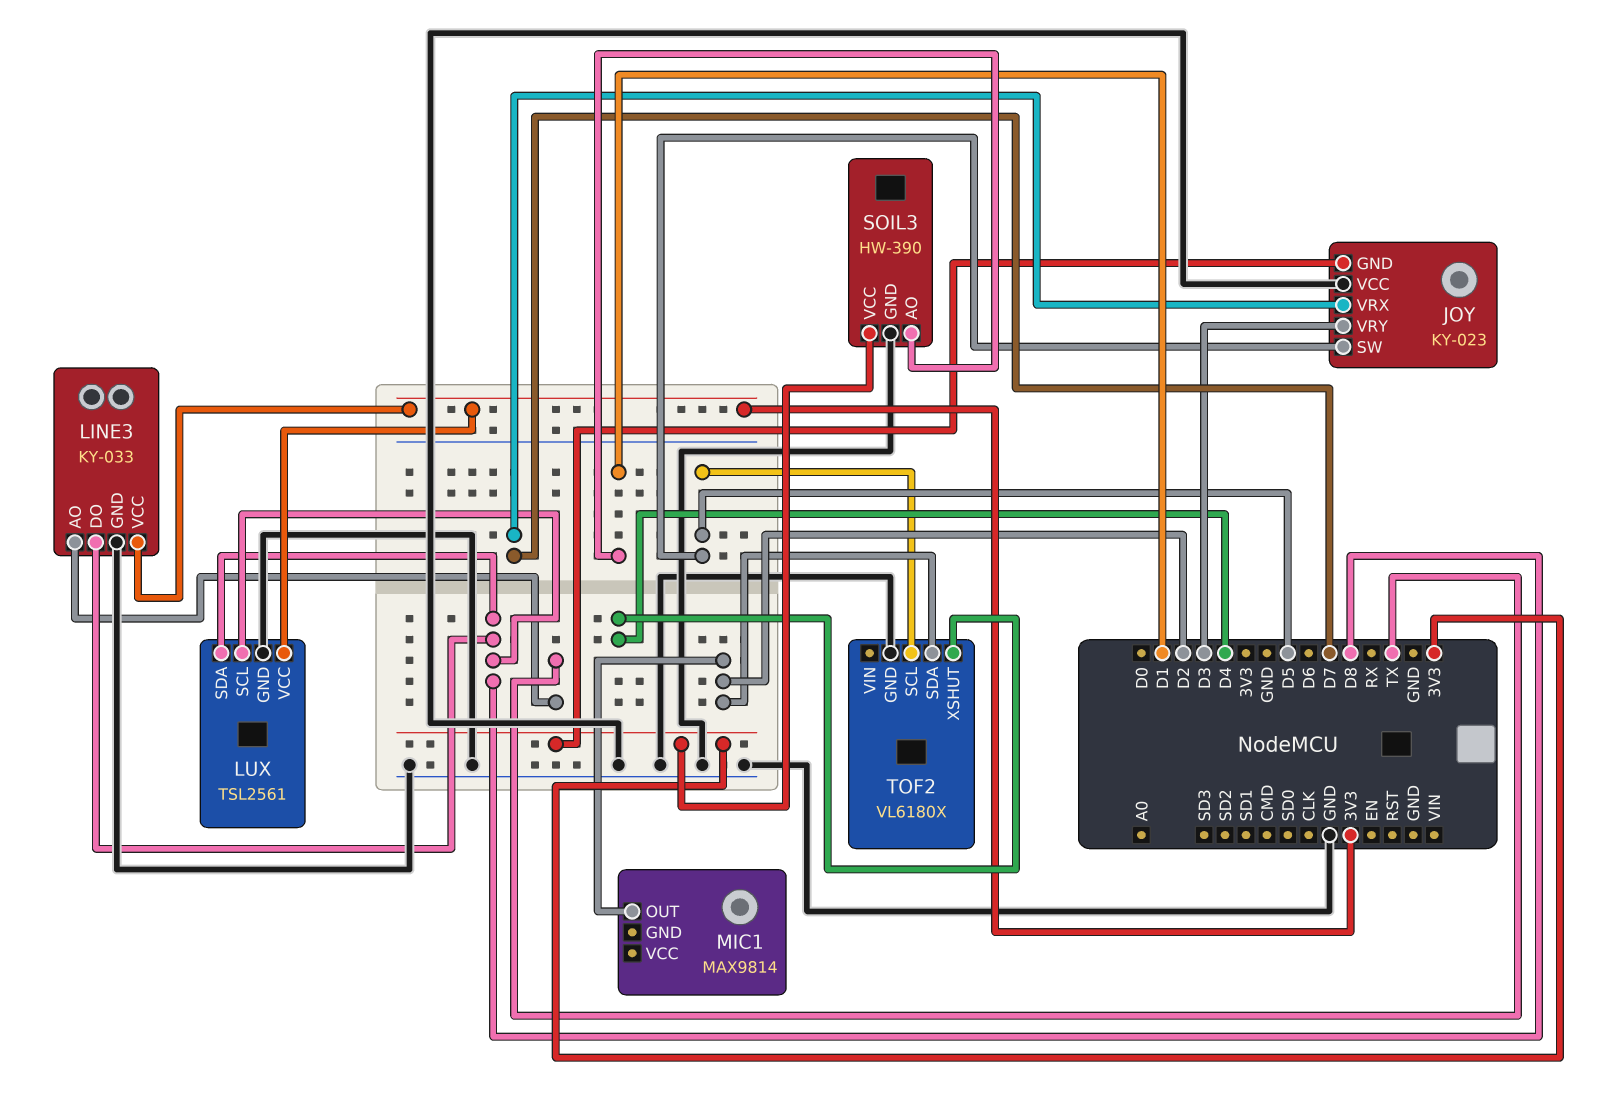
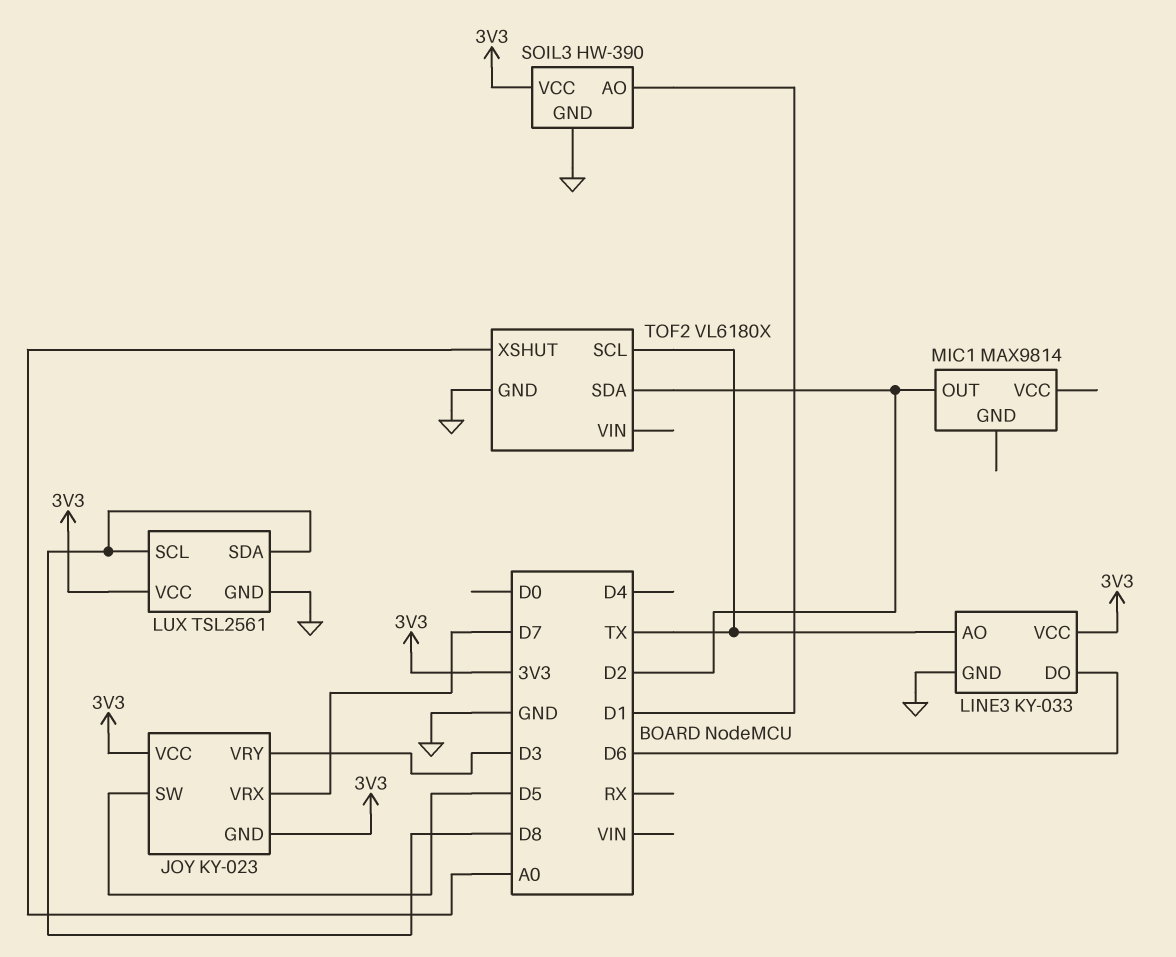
JOY pin VCC: GND -> 3V3
LINE3 pin DO: D8 -> D6
TOF2 pin SCL: D5 -> TX
TOF2 pin XSHUT: D4 -> A0

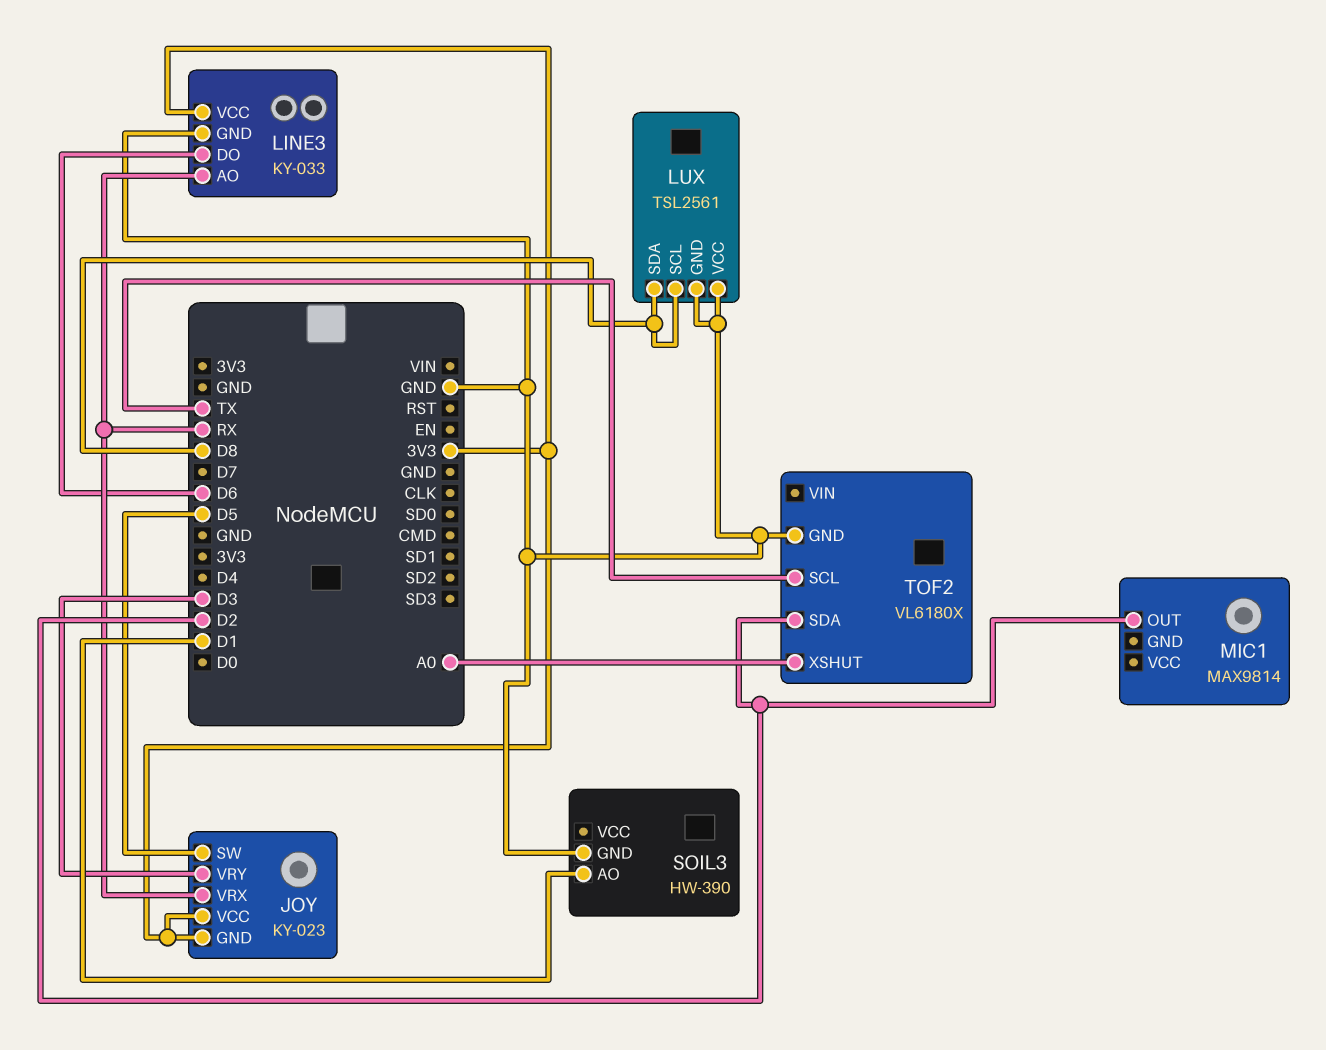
JOY pin VRX: D7 -> RX
LINE3 pin AO: TX -> RX
LUX pin VCC: 3V3 -> GND
SOIL3 pin VCC: 3V3 -> none

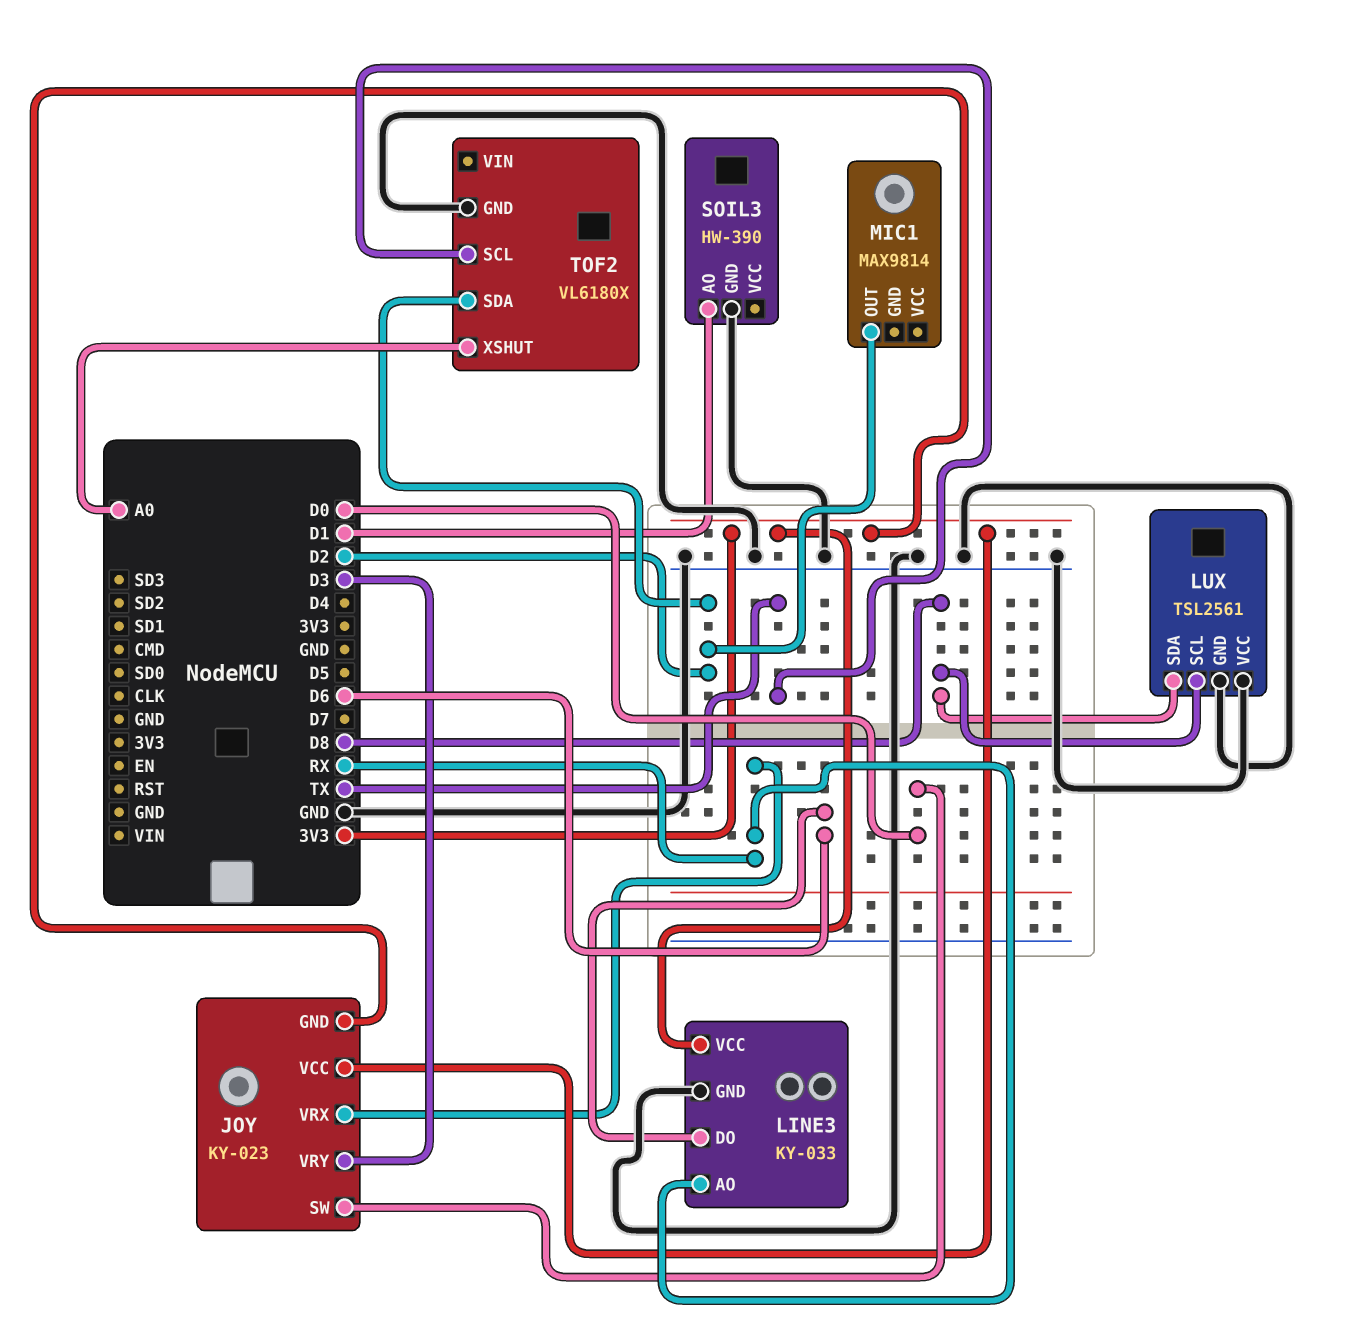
JOY pin SW: D5 -> D0

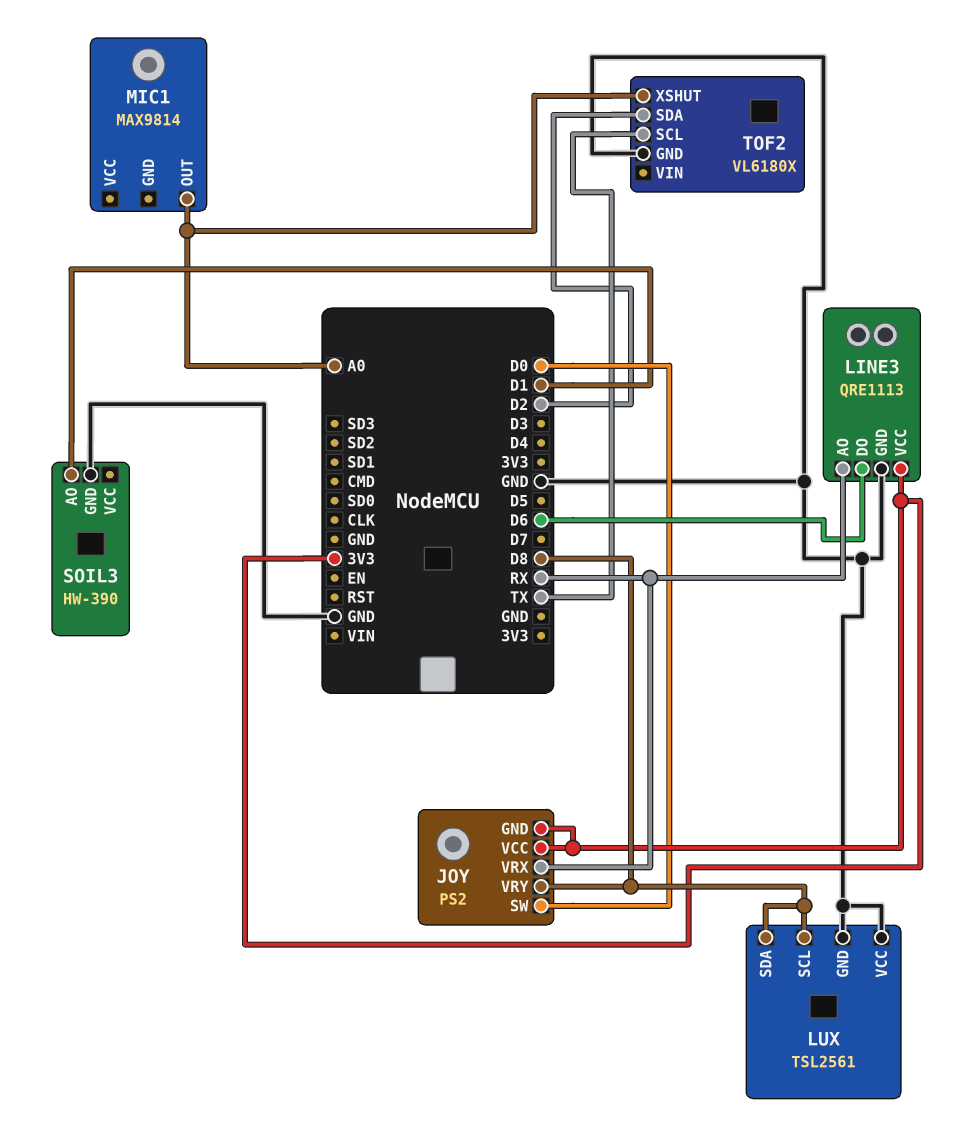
JOY: KY-023 -> PS2
JOY pin VRY: D3 -> D8
LINE3: KY-033 -> QRE1113
MIC1 pin OUT: D2 -> A0

